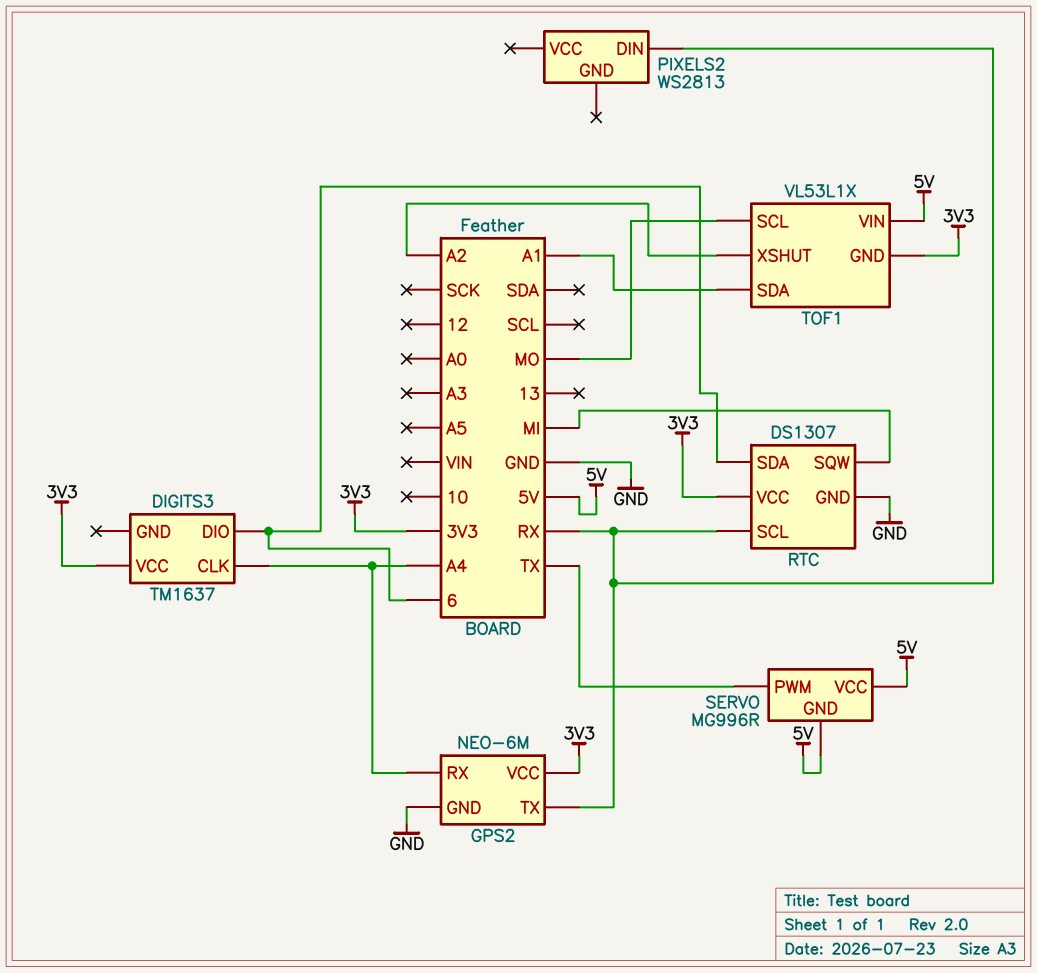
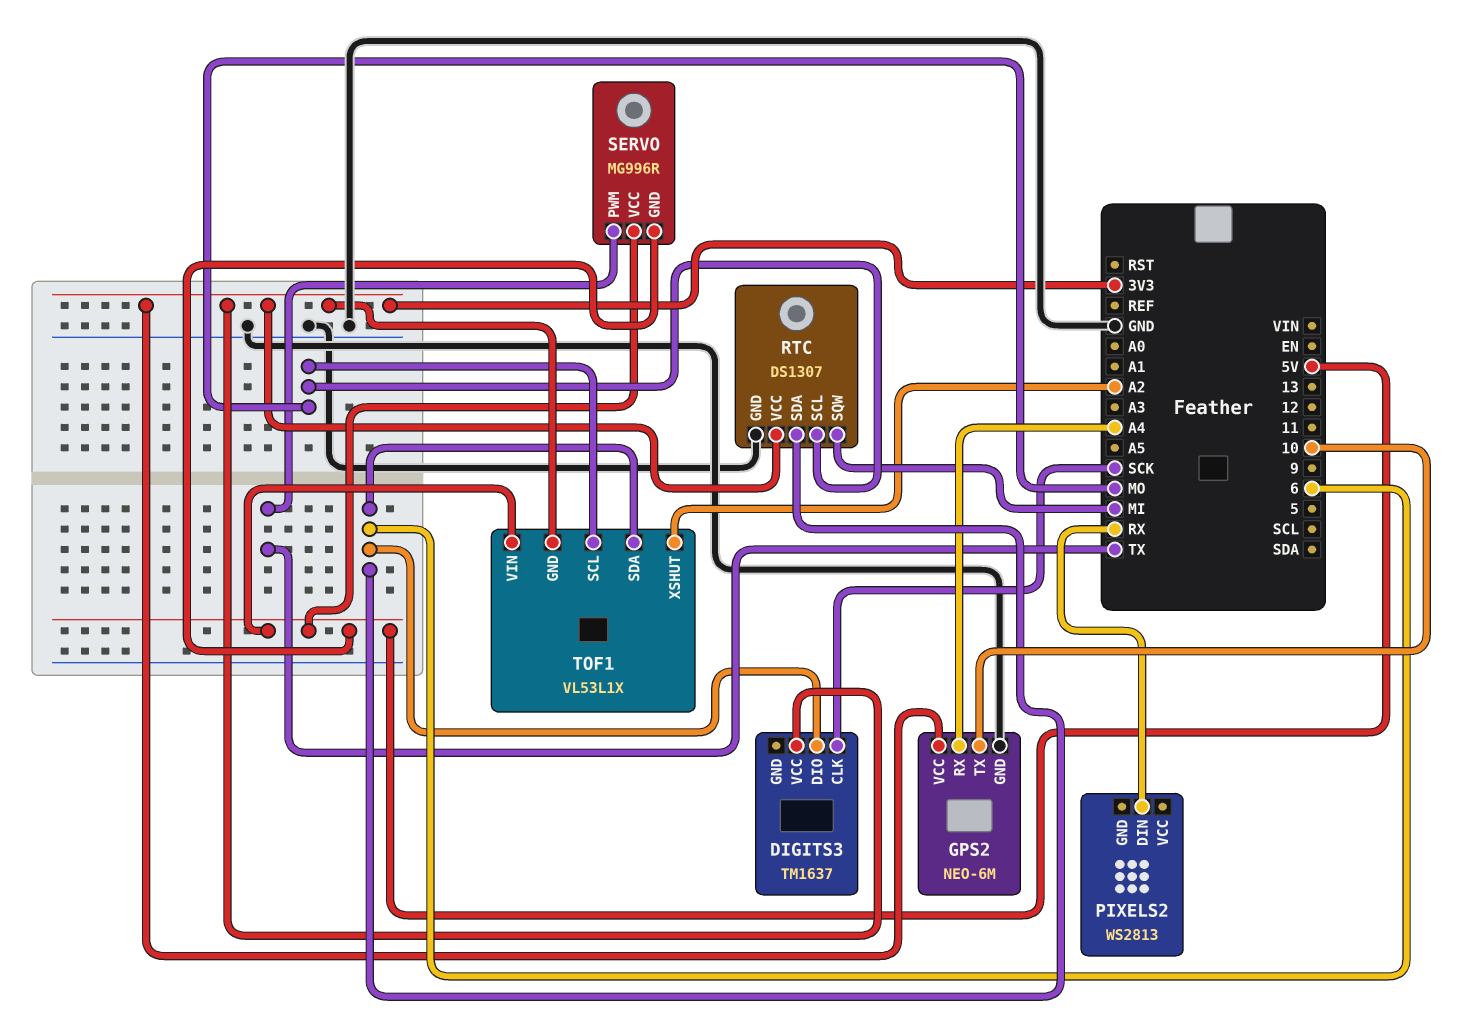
DIGITS3 pin CLK: A4 -> SCK
GPS2 pin TX: RX -> 10
RTC pin SCL: RX -> MO
TOF1 pin SDA: A1 -> 6

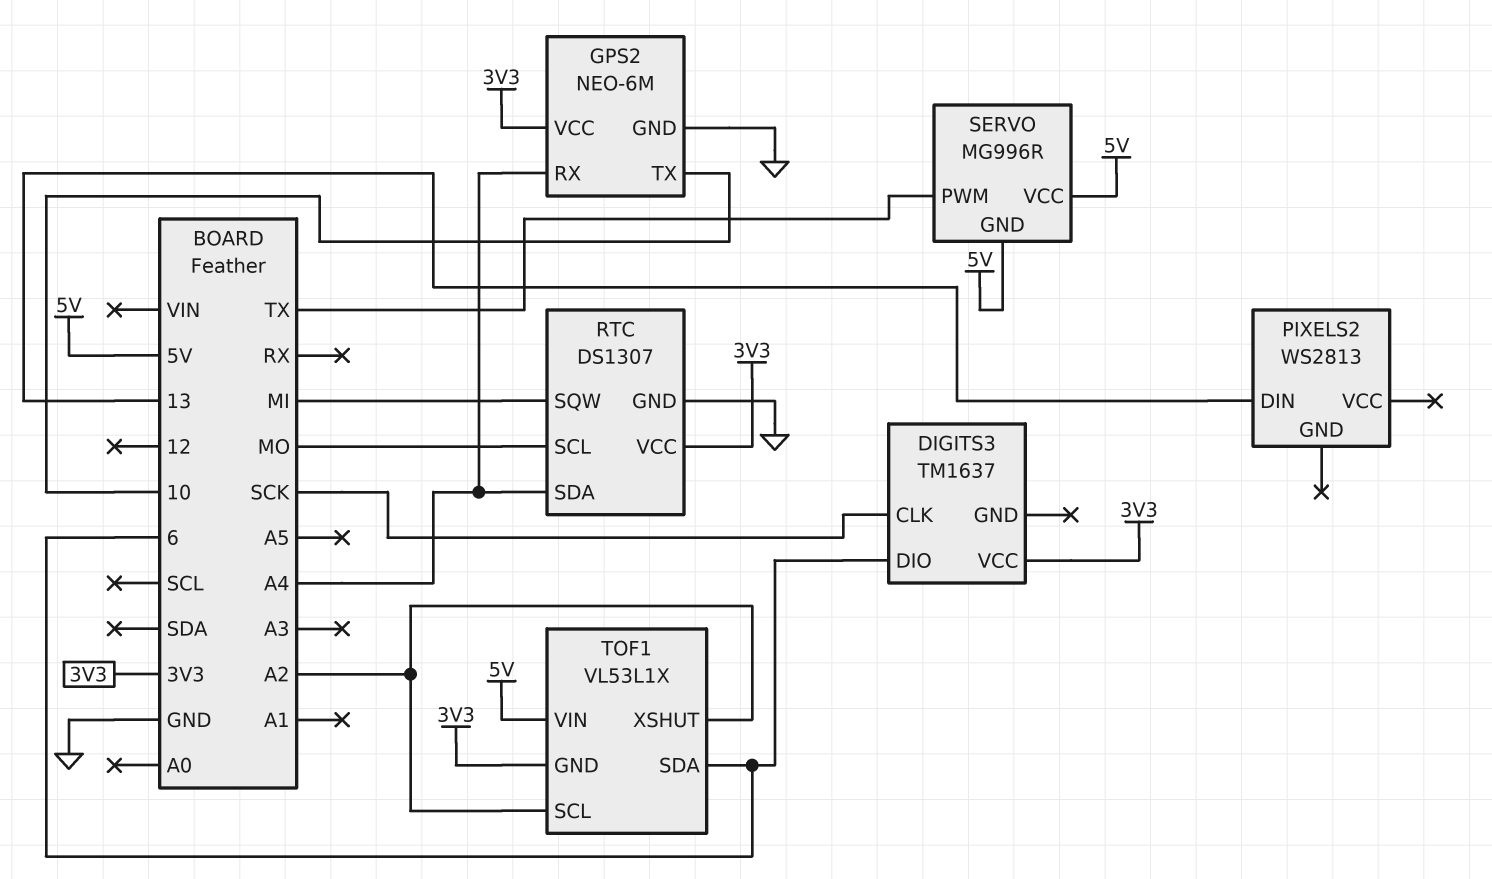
PIXELS2 pin DIN: RX -> 13
RTC pin SDA: 6 -> A4
TOF1 pin SCL: MO -> A2

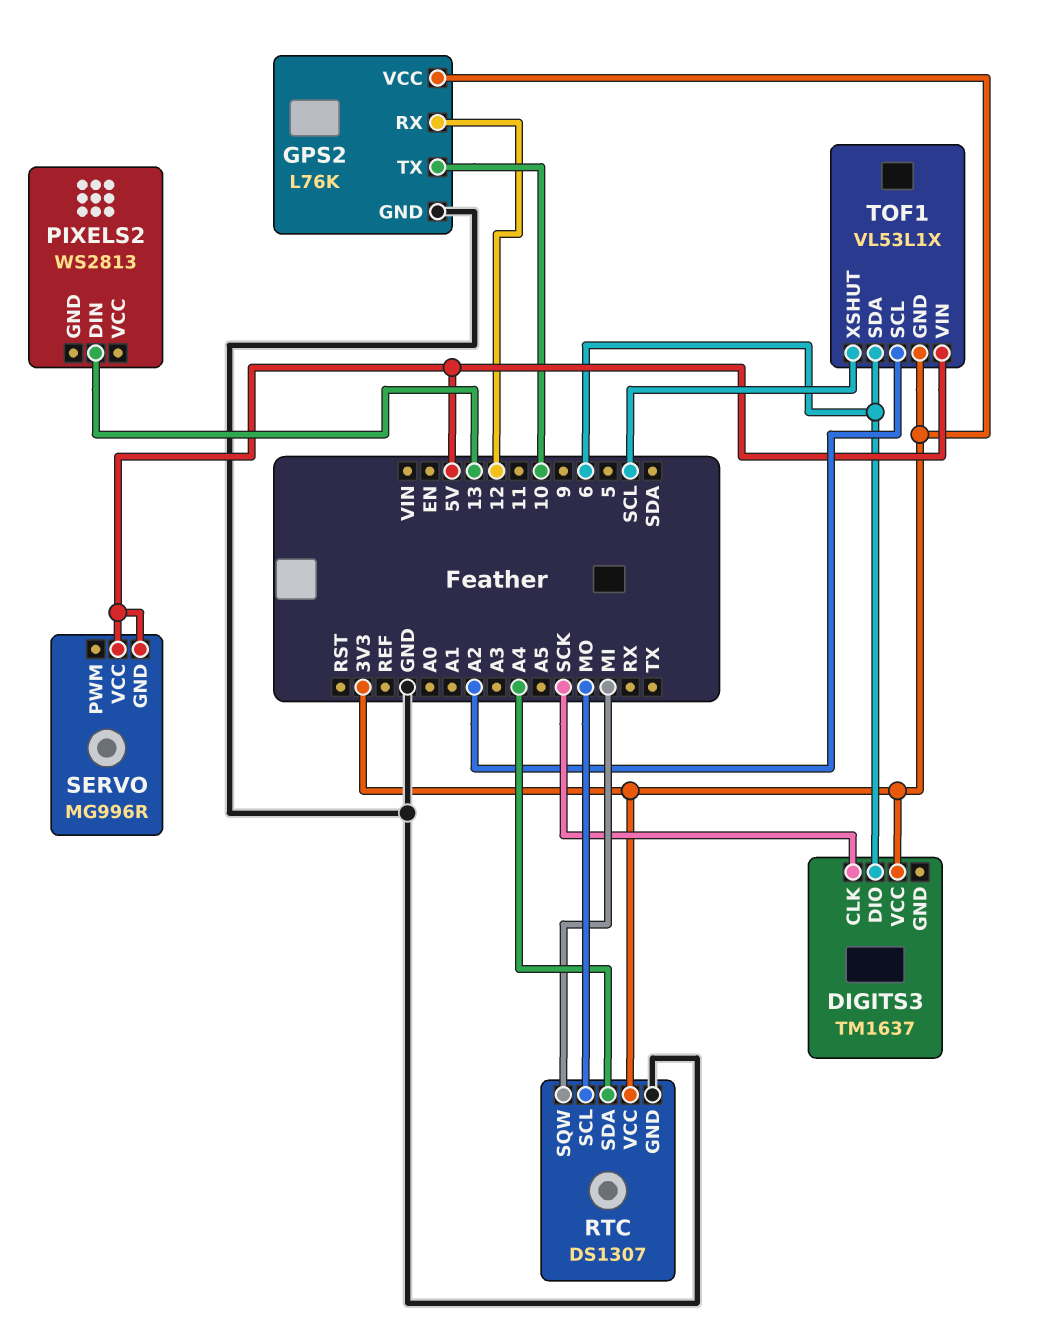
GPS2: NEO-6M -> L76K
GPS2 pin RX: A4 -> 12
SERVO pin PWM: TX -> none
TOF1 pin XSHUT: A2 -> SCL

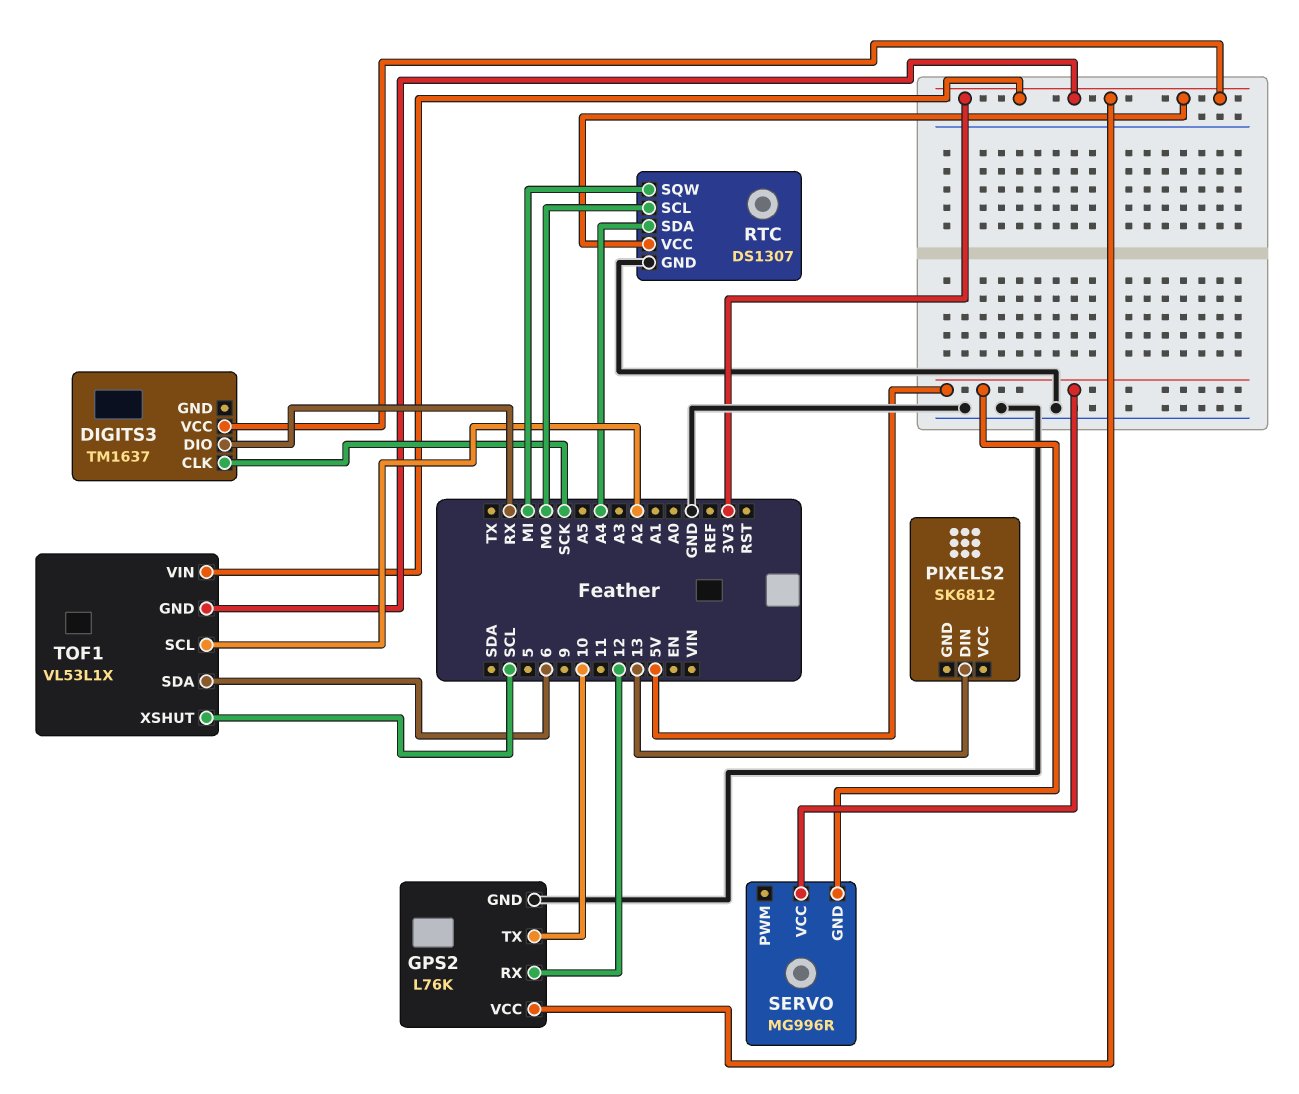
DIGITS3 pin DIO: 6 -> RX
PIXELS2: WS2813 -> SK6812
TOF1 pin VIN: 5V -> 3V3

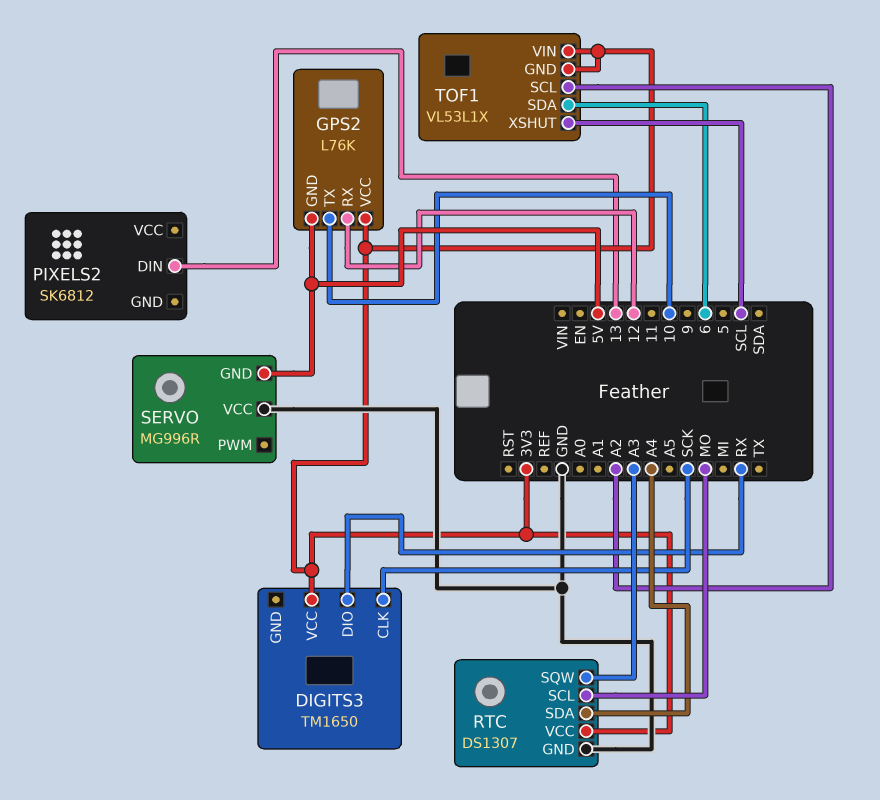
DIGITS3: TM1637 -> TM1650
GPS2 pin GND: GND -> 5V
RTC pin SQW: MI -> A3
SERVO pin VCC: 5V -> GND

